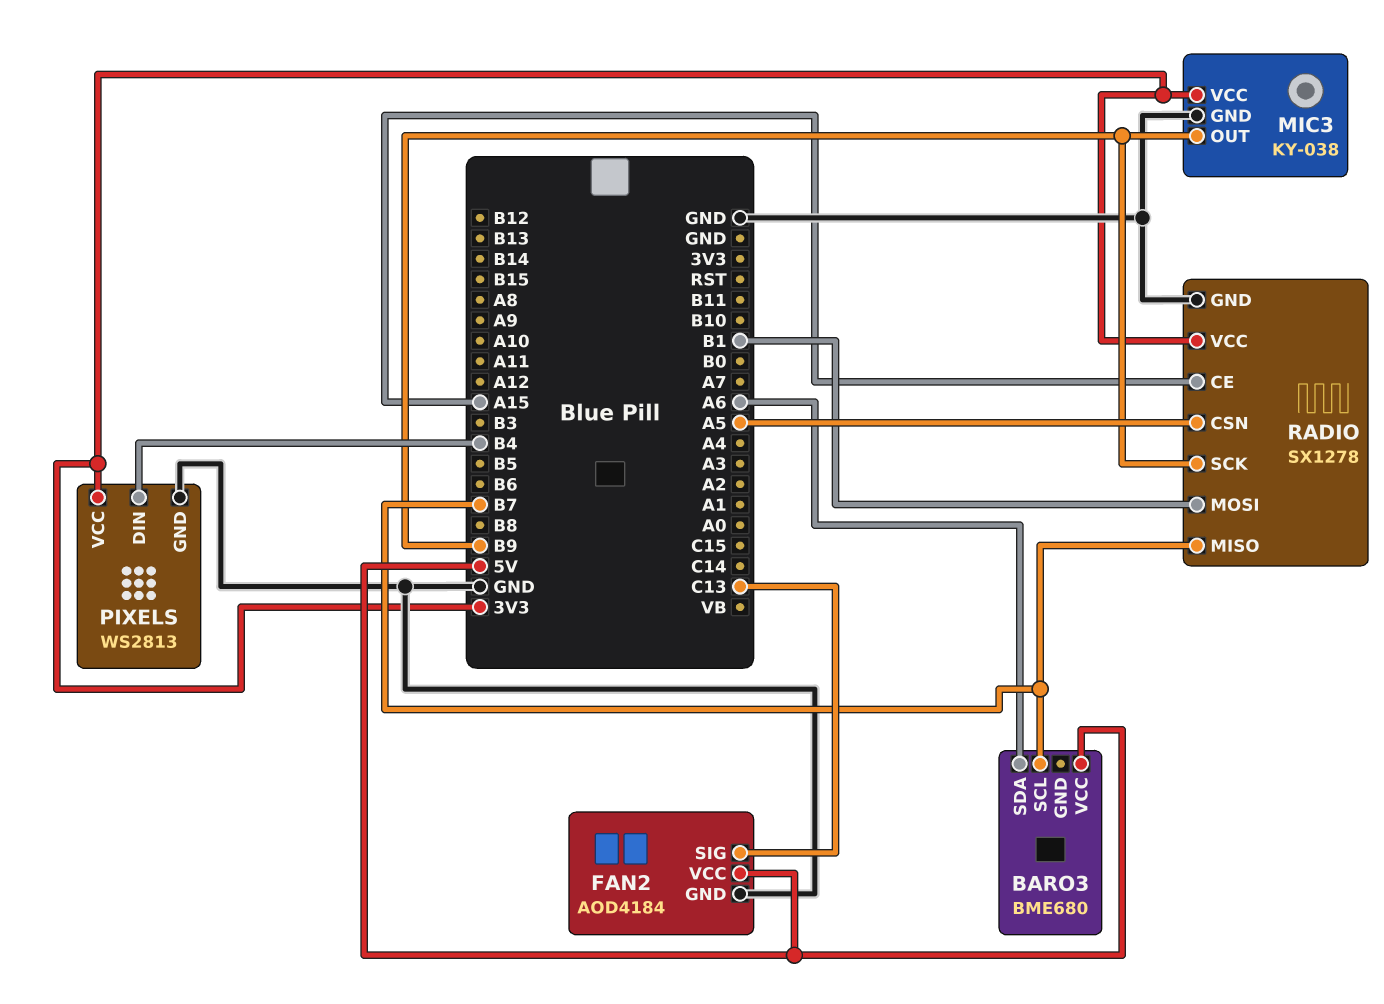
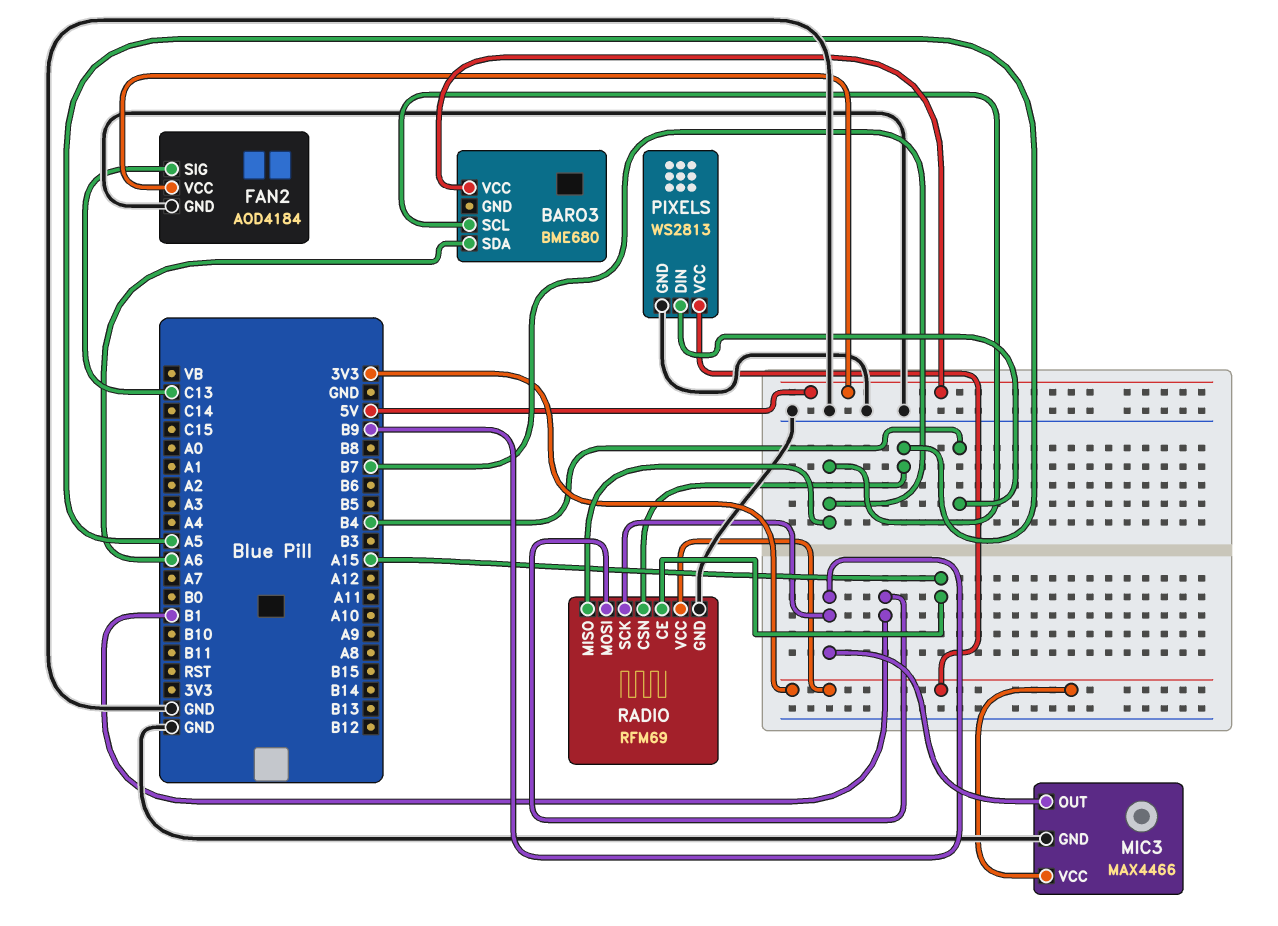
MIC3: KY-038 -> MAX4466
RADIO: SX1278 -> RFM69

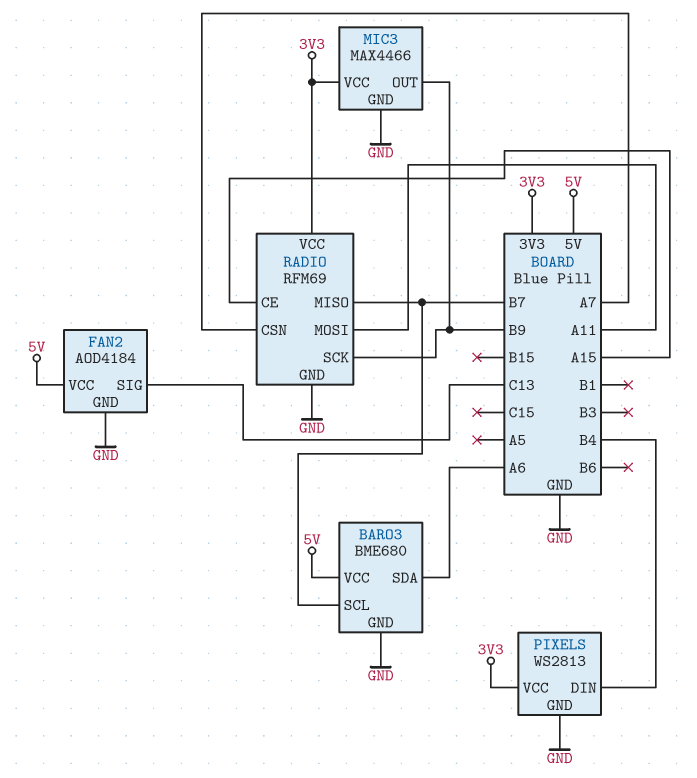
BARO3 pin GND: none -> GND
RADIO pin CSN: A5 -> A7
RADIO pin MOSI: B1 -> A11

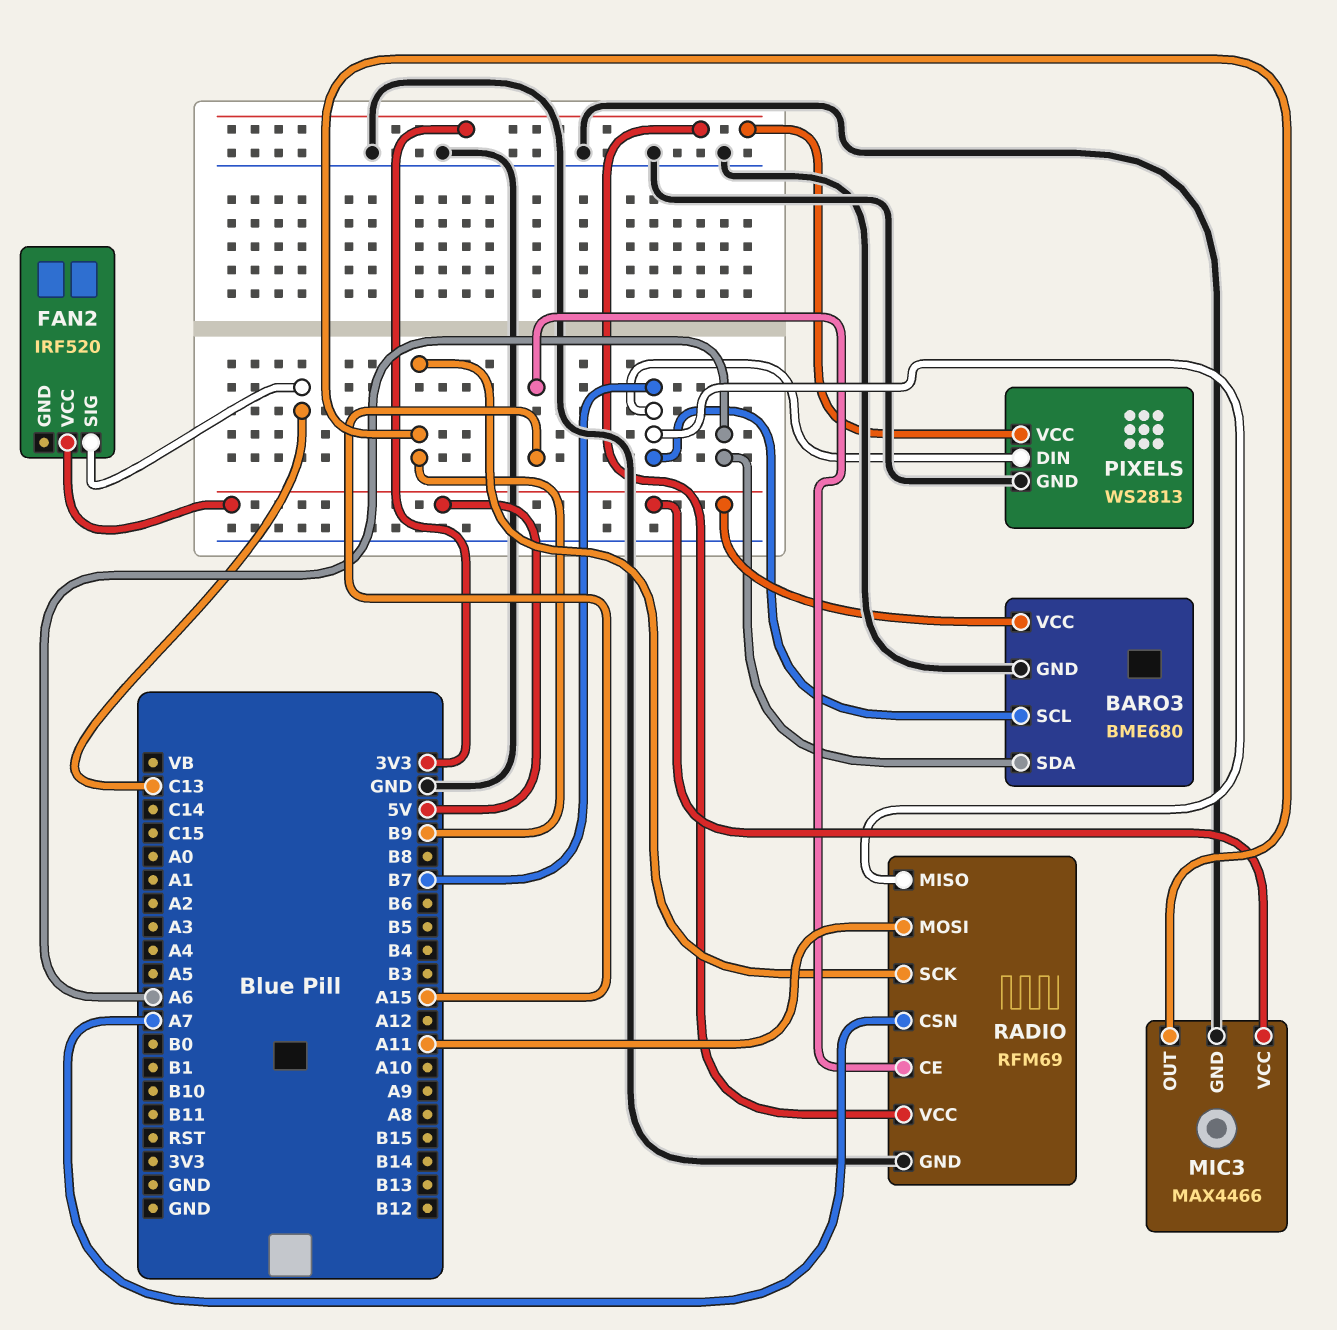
FAN2: AOD4184 -> IRF520
FAN2 pin GND: GND -> none
MIC3 pin VCC: 3V3 -> 5V
PIXELS pin DIN: B4 -> B7

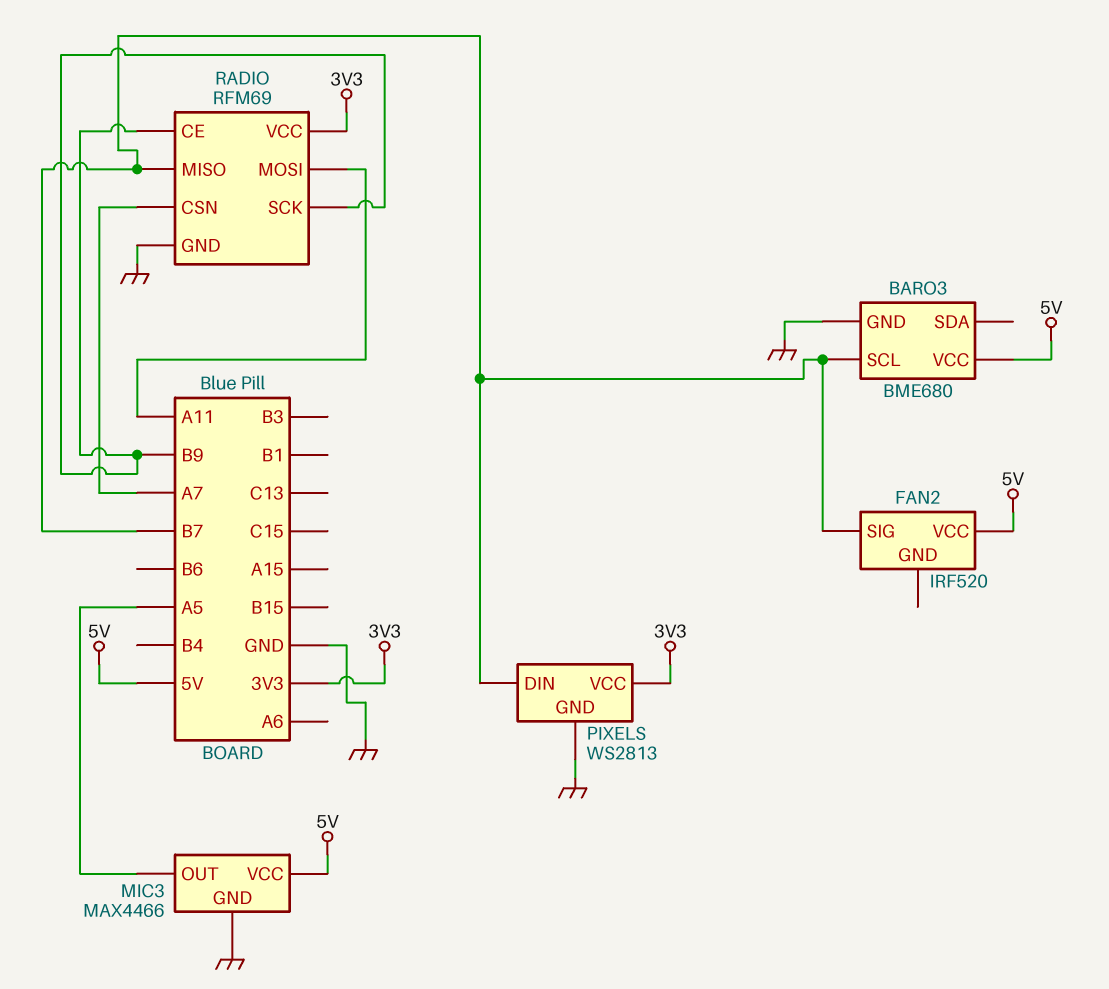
BARO3 pin SDA: A6 -> none
FAN2 pin SIG: C13 -> B7
MIC3 pin OUT: B9 -> A5
RADIO pin CE: A15 -> B9

